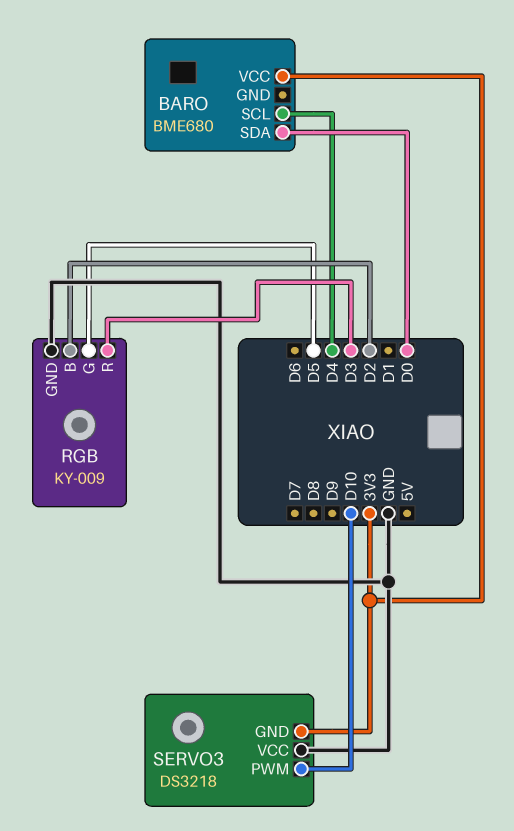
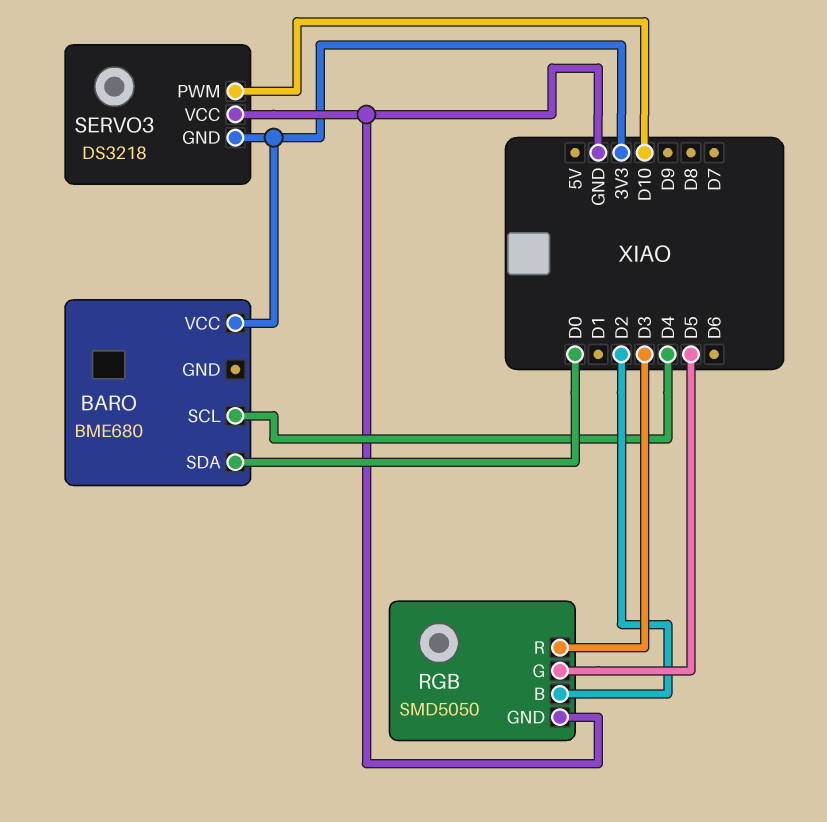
RGB: KY-009 -> SMD5050

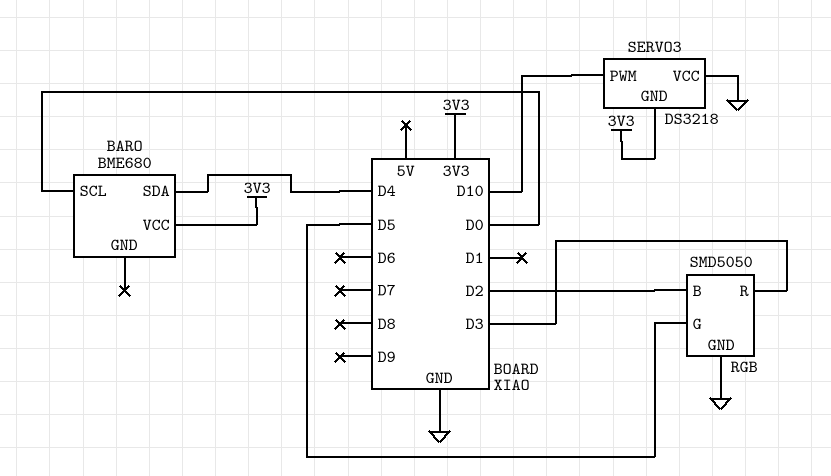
BARO pin SCL: D4 -> D0
BARO pin SDA: D0 -> D4

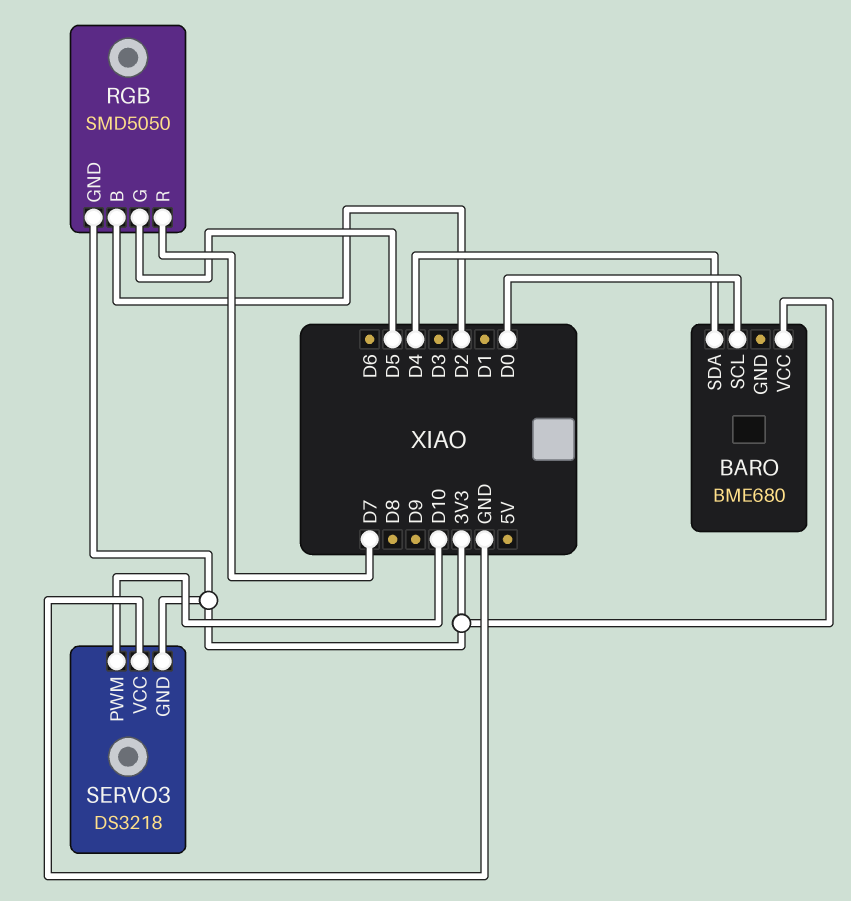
RGB pin GND: GND -> 3V3
RGB pin R: D3 -> D7

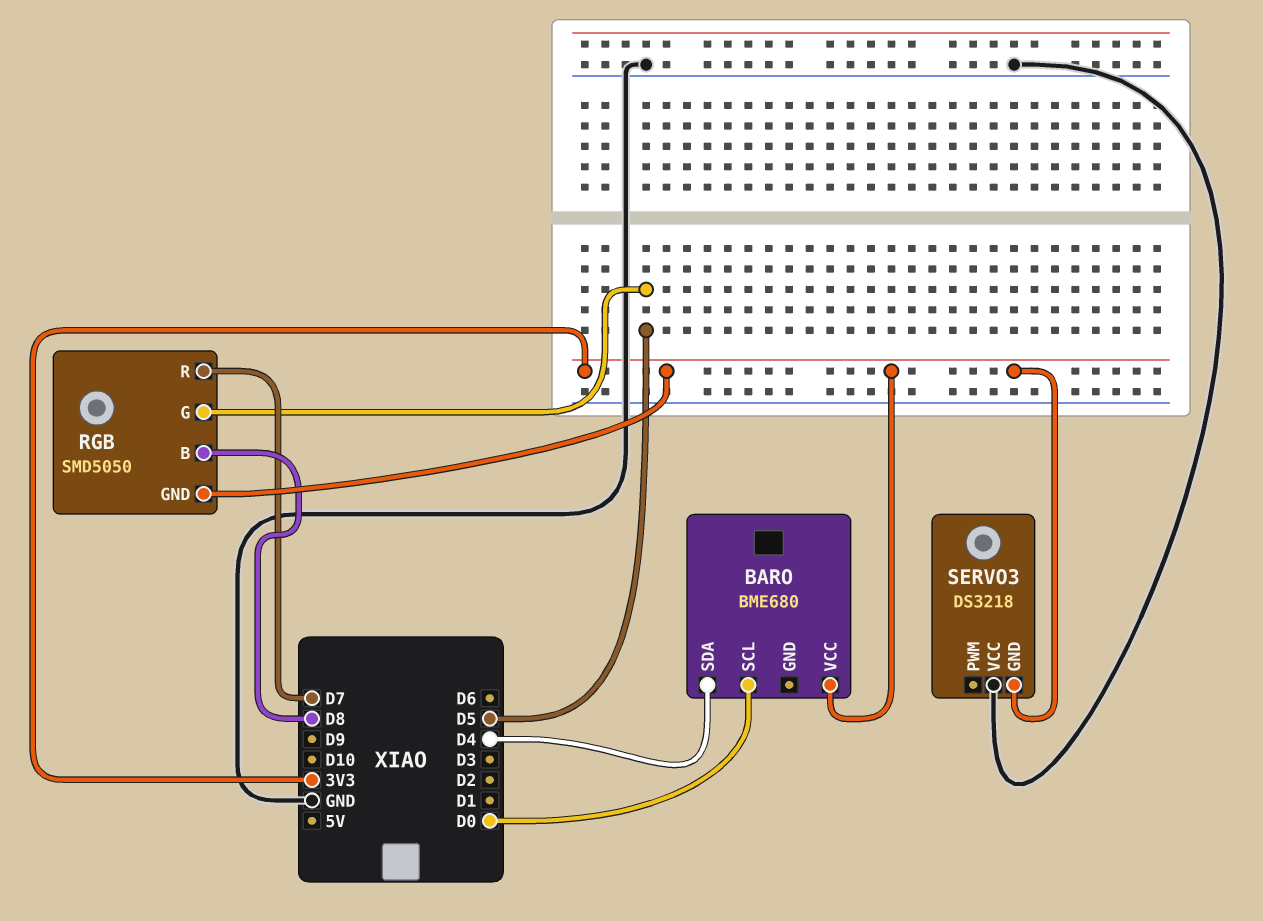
RGB pin B: D2 -> D8
SERVO3 pin PWM: D10 -> none

